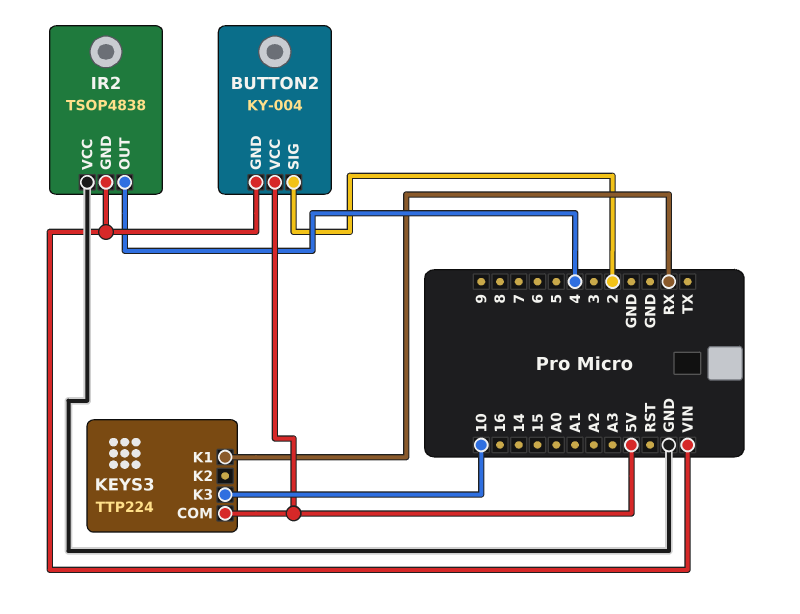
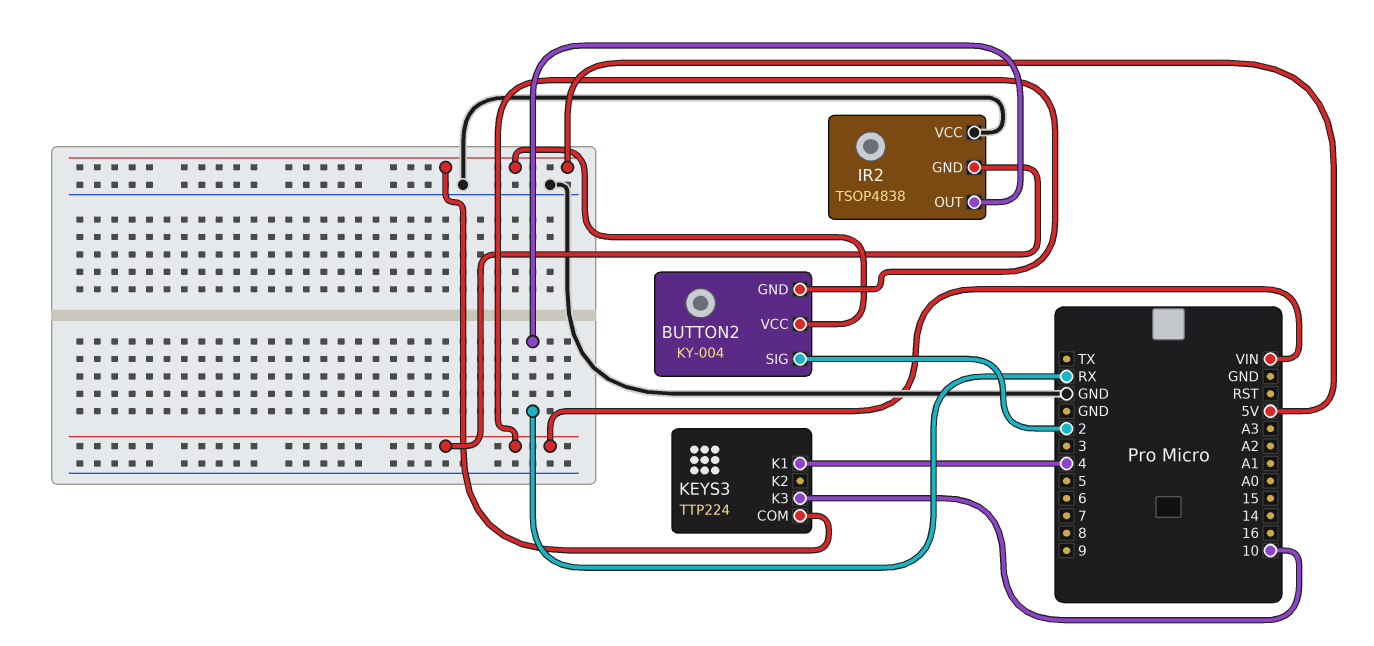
IR2 pin OUT: 4 -> RX
KEYS3 pin K1: RX -> 4

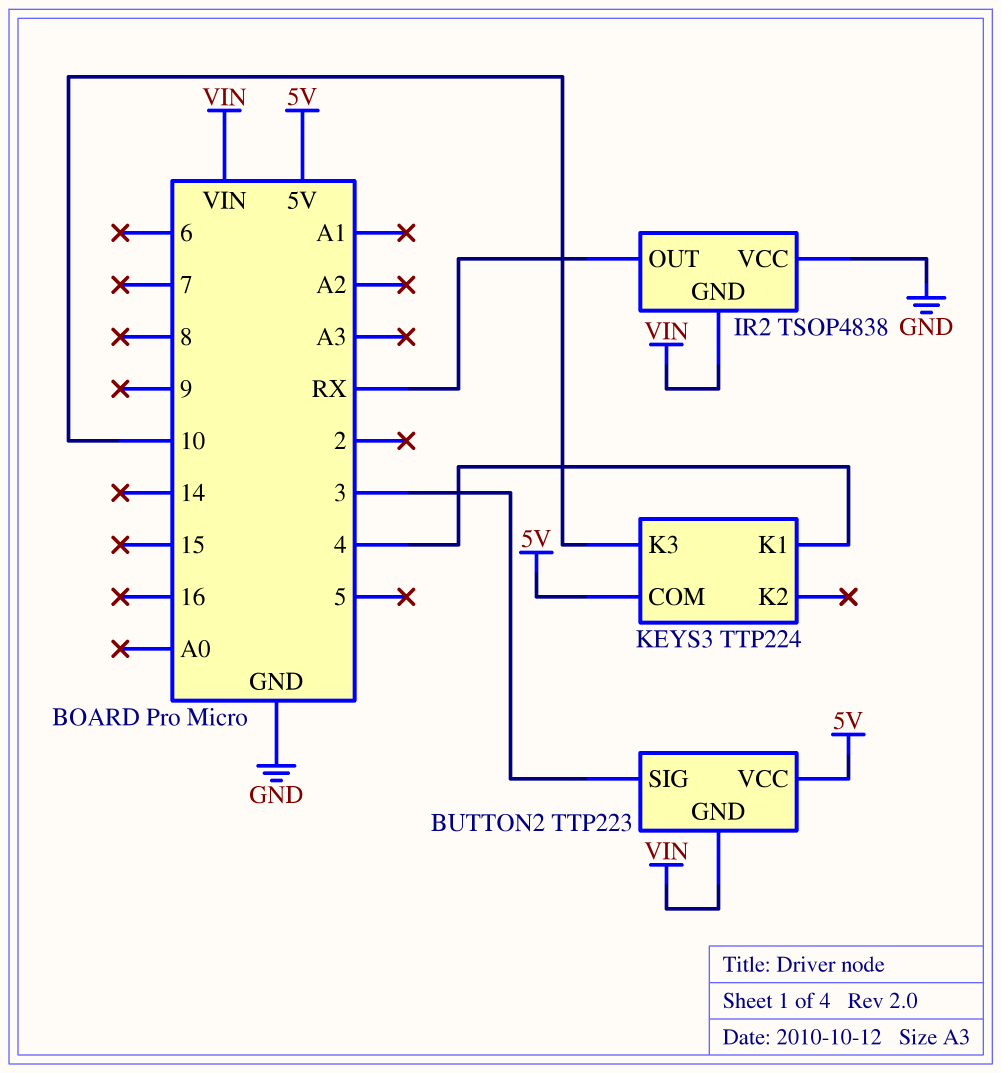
BUTTON2: KY-004 -> TTP223
BUTTON2 pin SIG: 2 -> 3

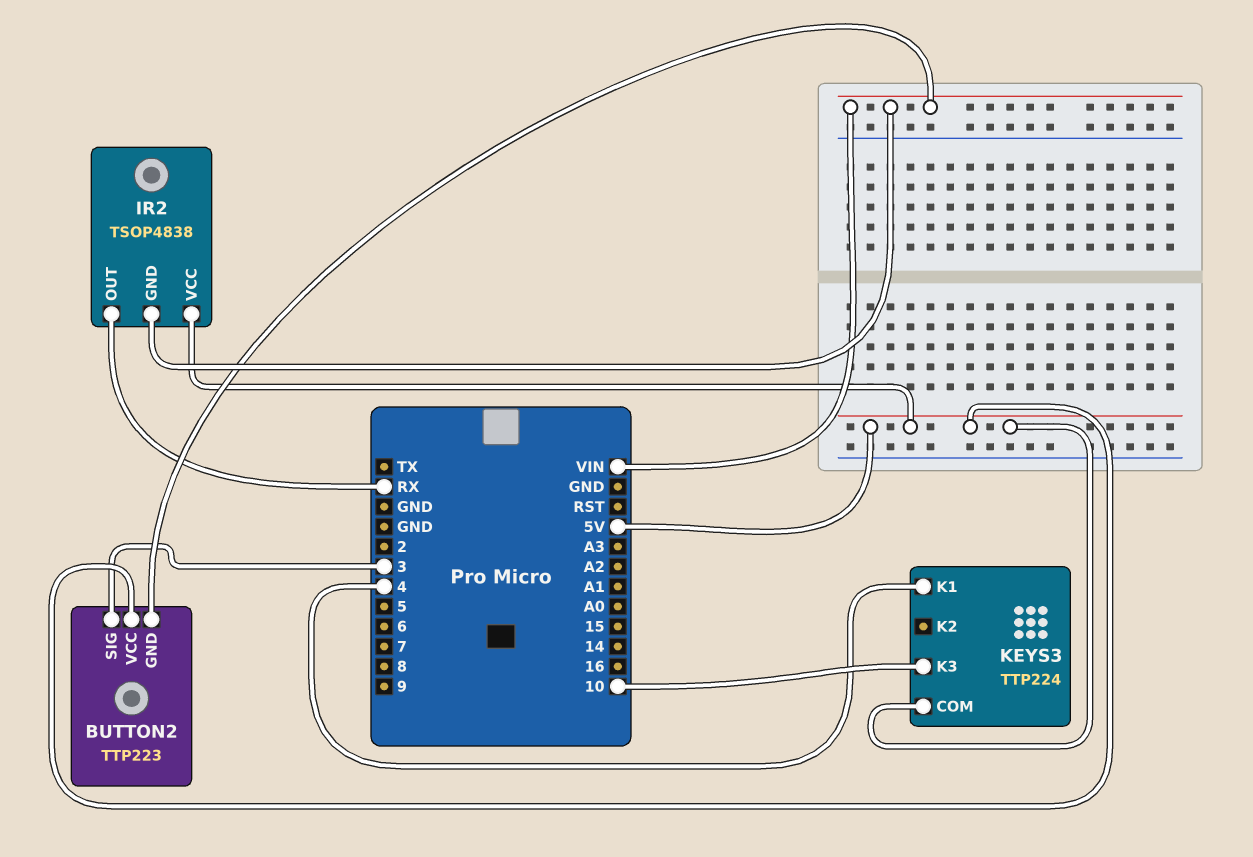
IR2 pin VCC: GND -> 5V

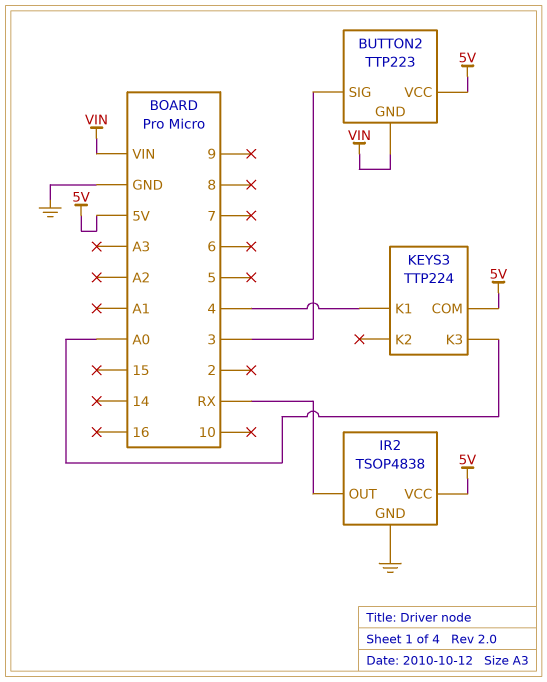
IR2 pin GND: VIN -> GND
KEYS3 pin K3: 10 -> A0

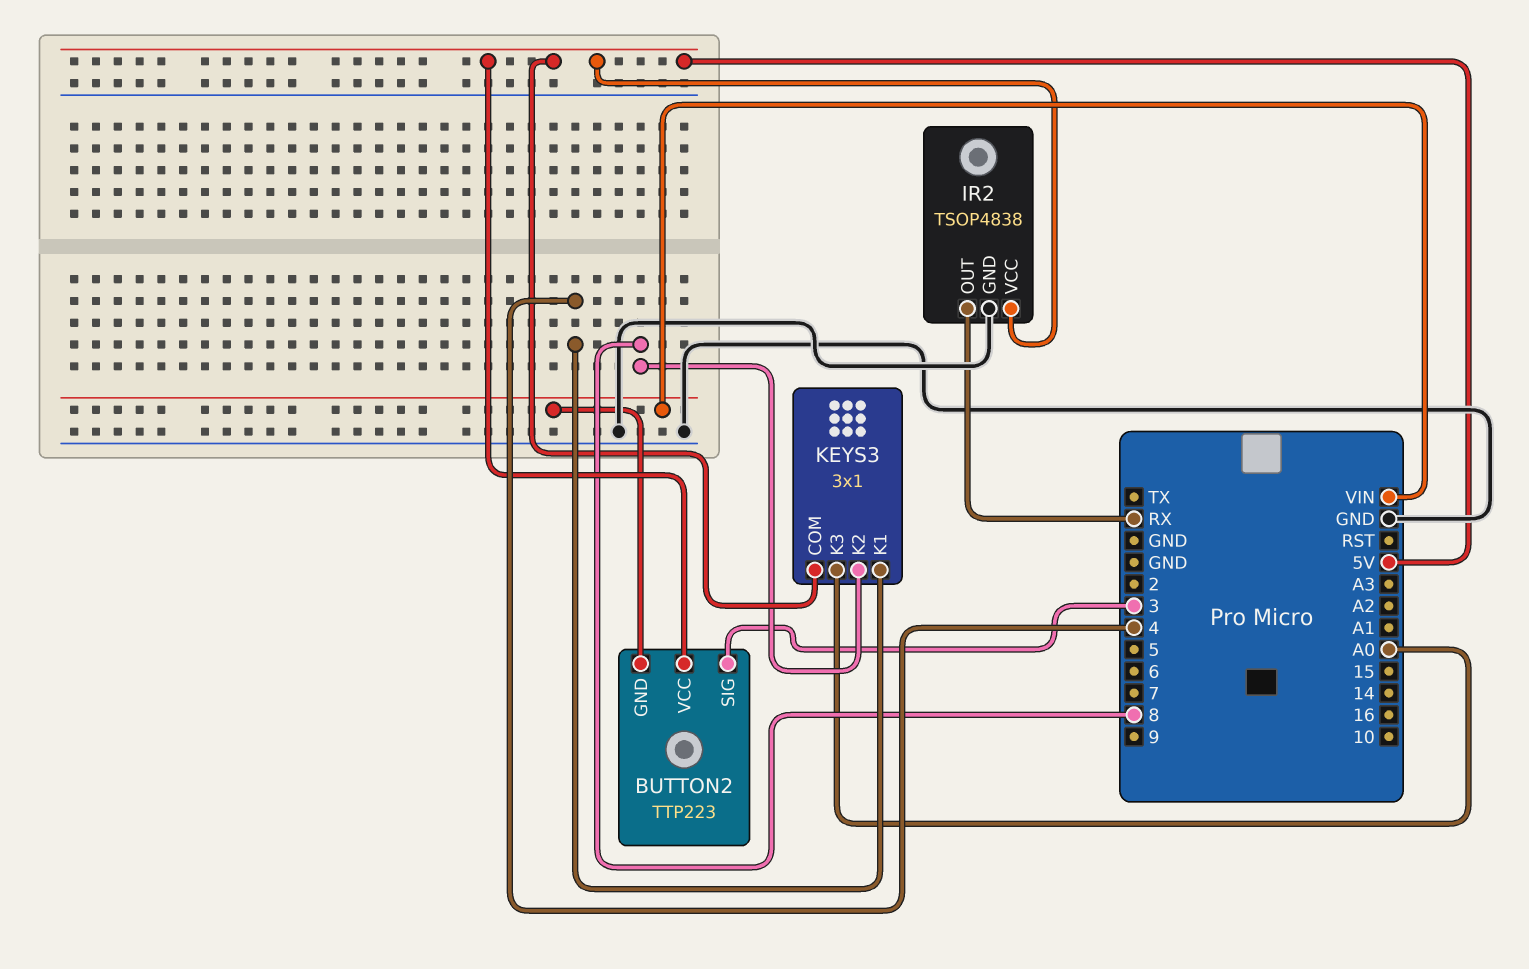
KEYS3: TTP224 -> 3x1
KEYS3 pin K2: none -> 8

